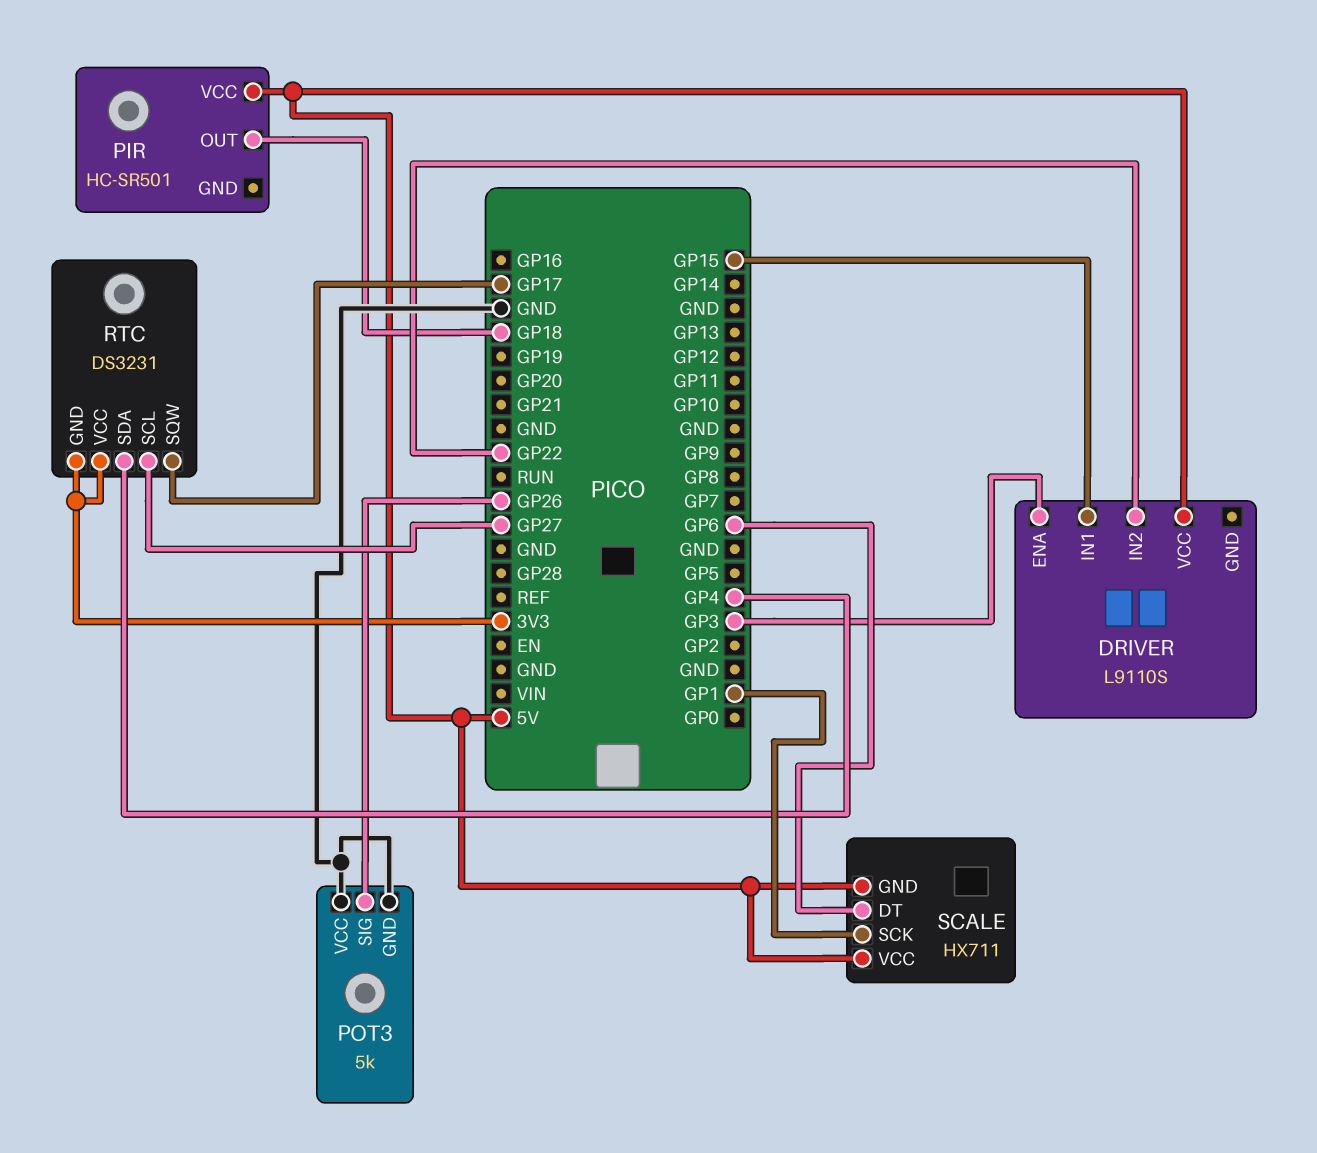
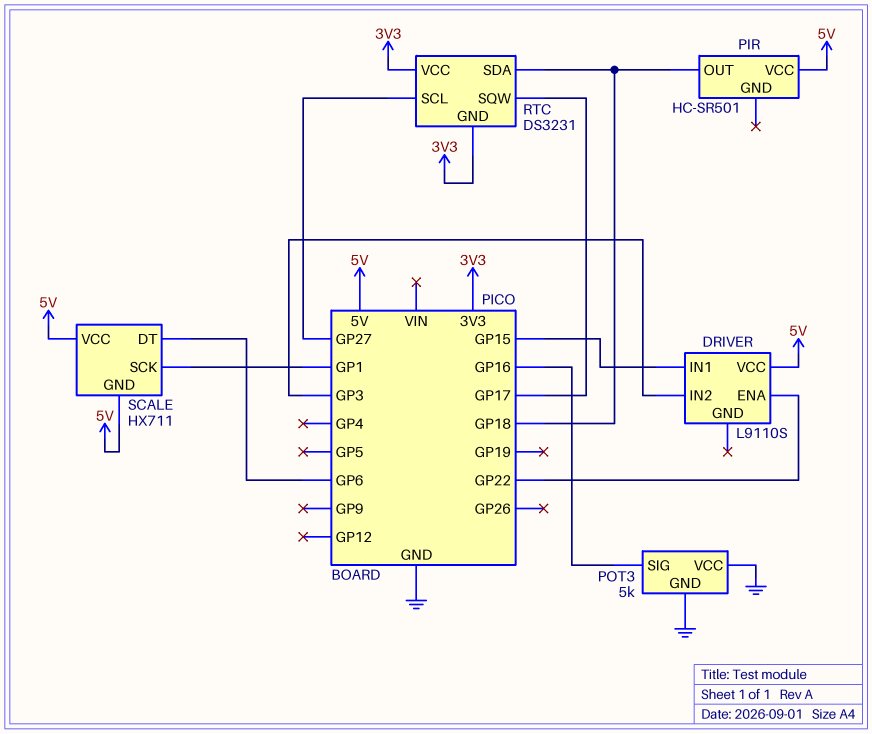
DRIVER pin ENA: GP3 -> GP22
DRIVER pin IN2: GP22 -> GP3
POT3 pin SIG: GP26 -> GP16
RTC pin SDA: GP4 -> GP18

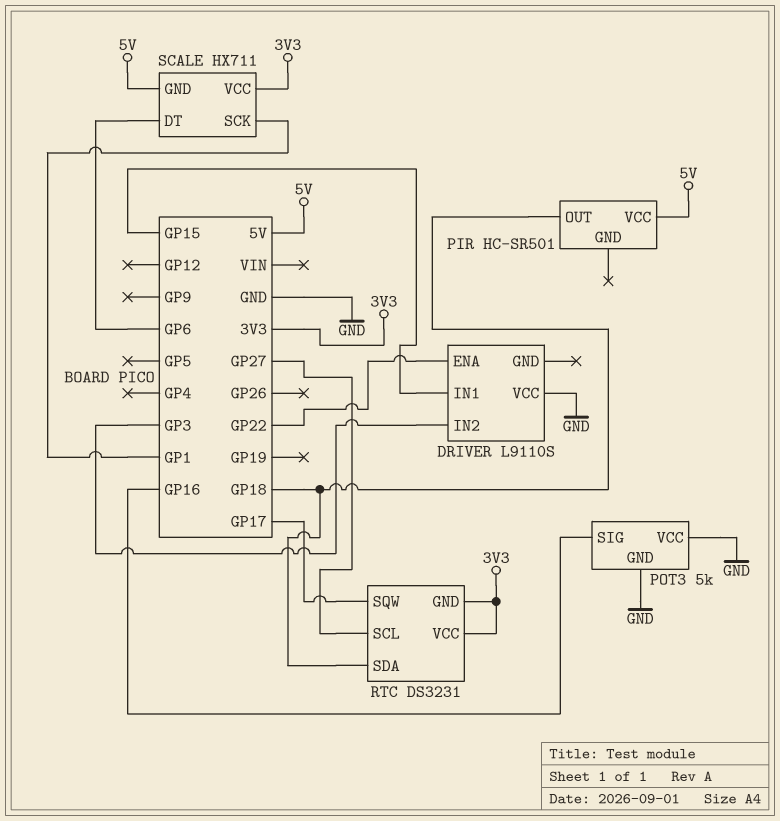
DRIVER pin VCC: 5V -> GND
SCALE pin VCC: 5V -> 3V3

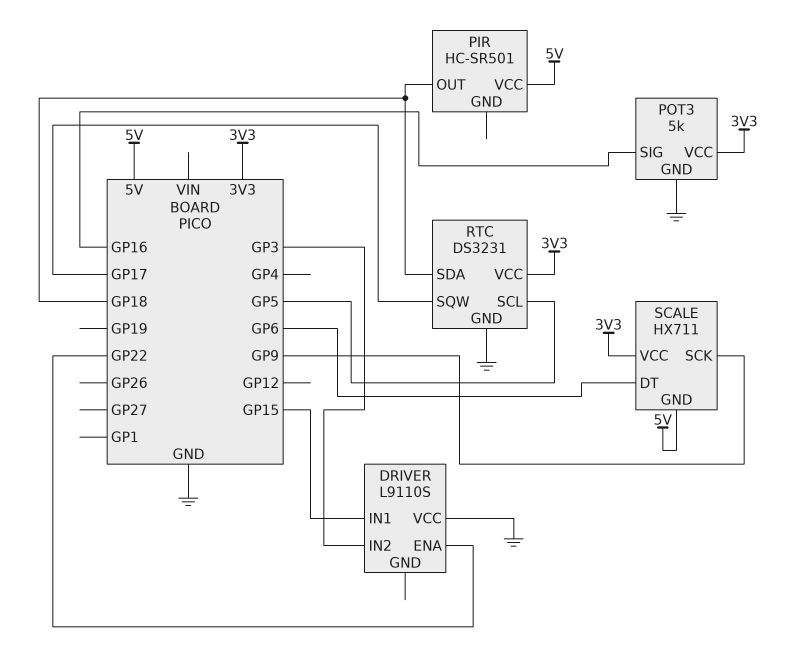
POT3 pin VCC: GND -> 3V3
RTC pin GND: 3V3 -> GND
RTC pin SCL: GP27 -> GP5
SCALE pin SCK: GP1 -> GP9

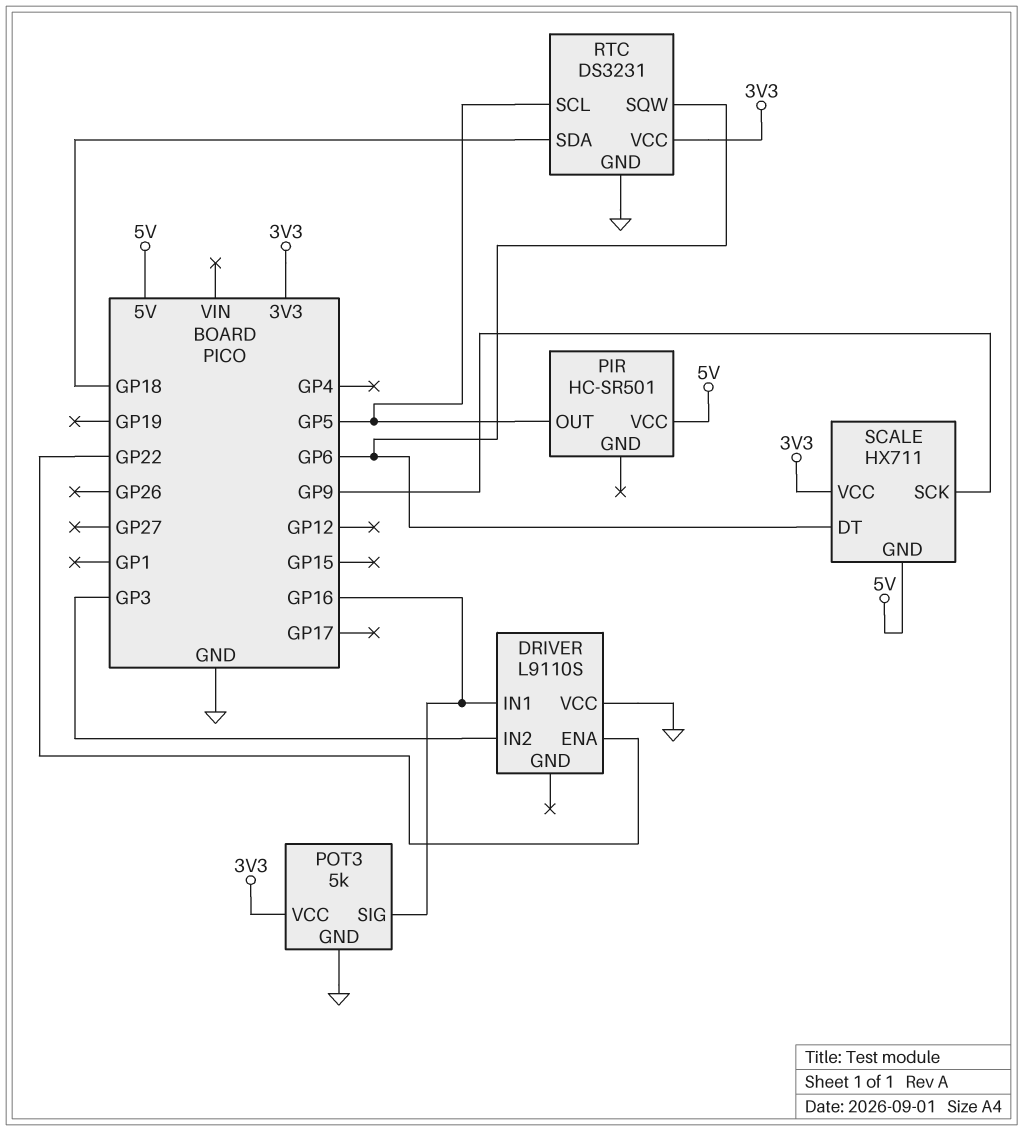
DRIVER pin IN1: GP15 -> GP16
PIR pin OUT: GP18 -> GP5
RTC pin SQW: GP17 -> GP6

